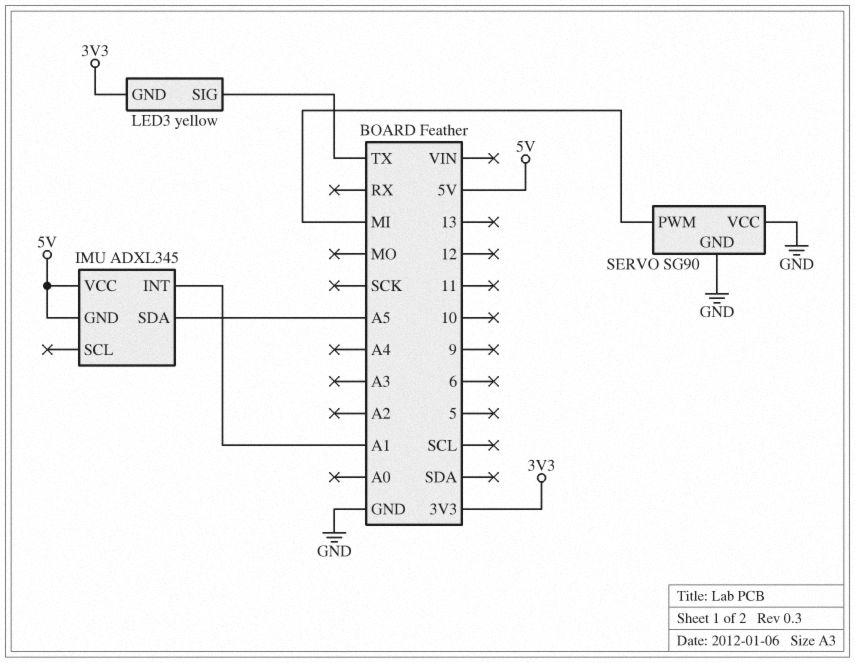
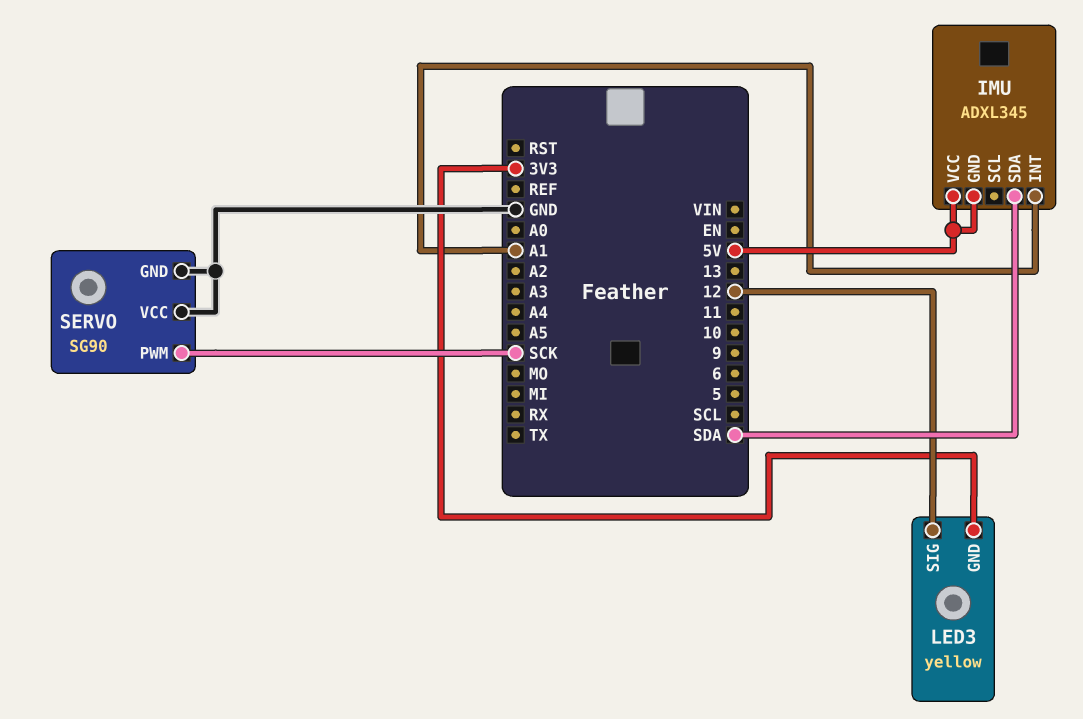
IMU pin SDA: A5 -> SDA
LED3 pin SIG: TX -> 12
SERVO pin PWM: MI -> SCK

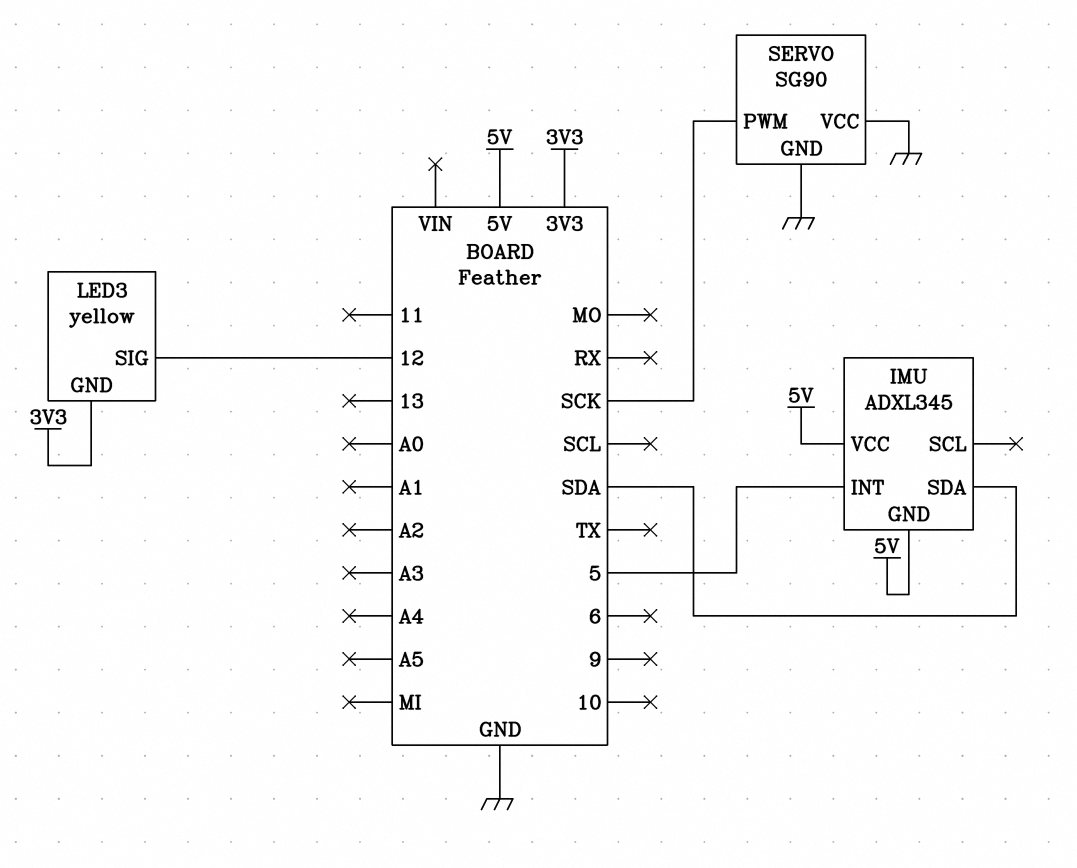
IMU pin INT: A1 -> 5

